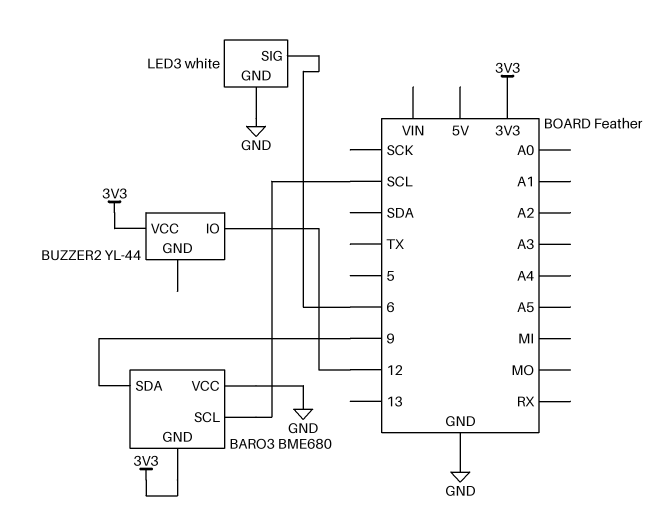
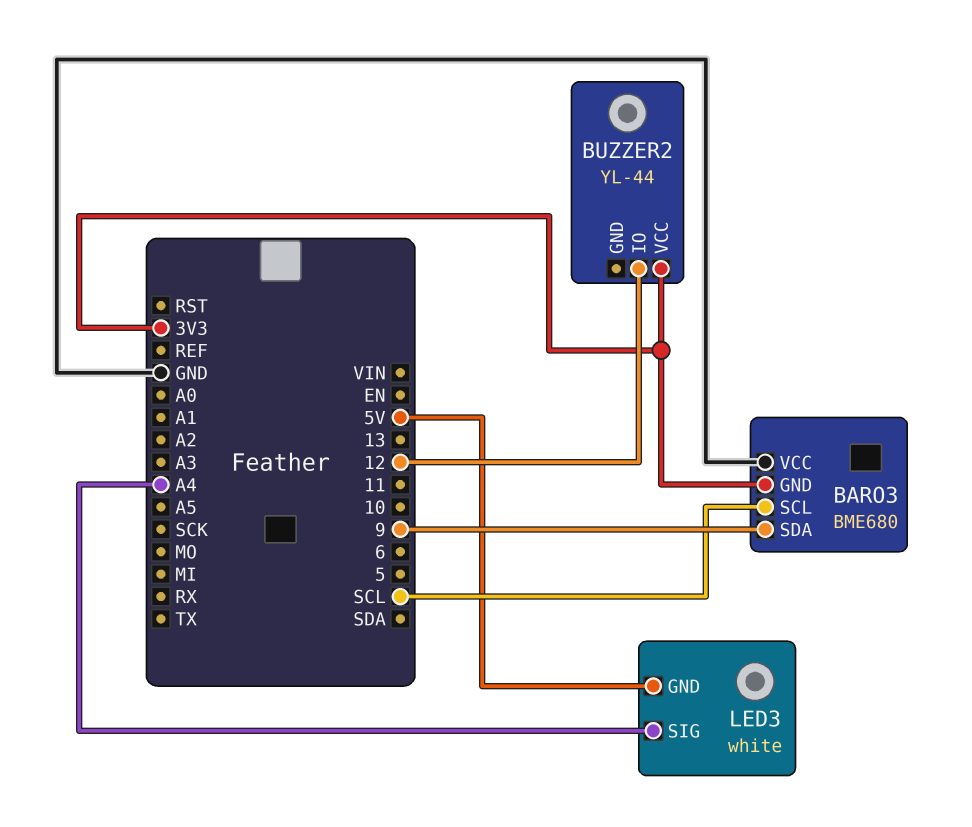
LED3 pin GND: GND -> 5V
LED3 pin SIG: 6 -> A4

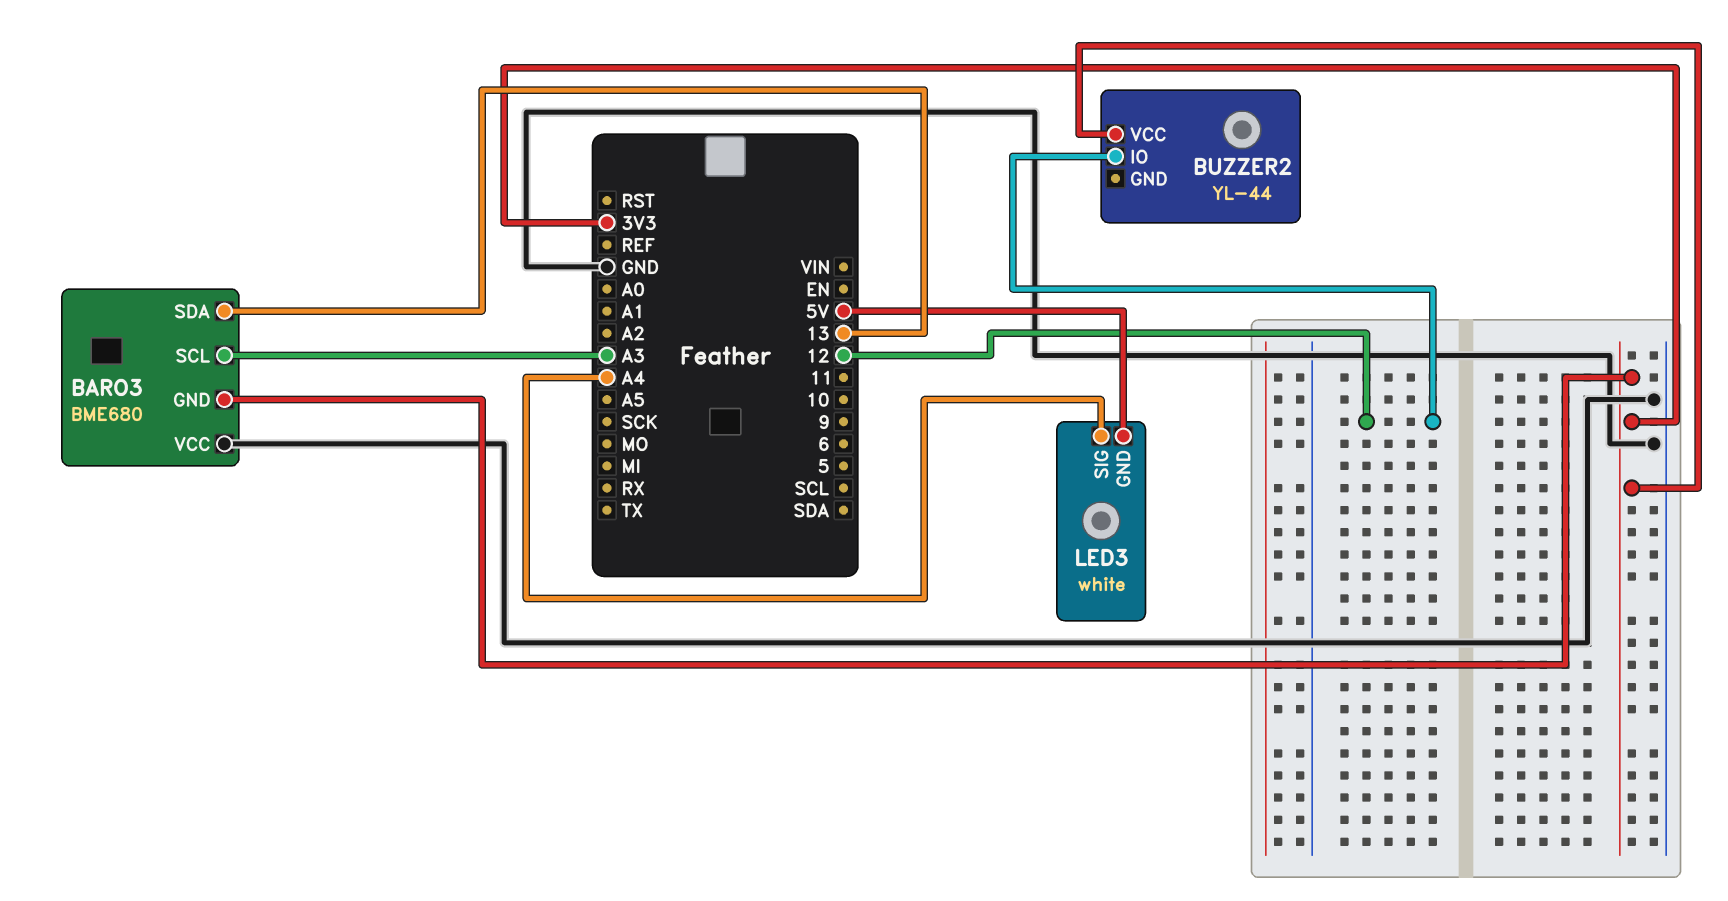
BARO3 pin SCL: SCL -> A3
BARO3 pin SDA: 9 -> 13

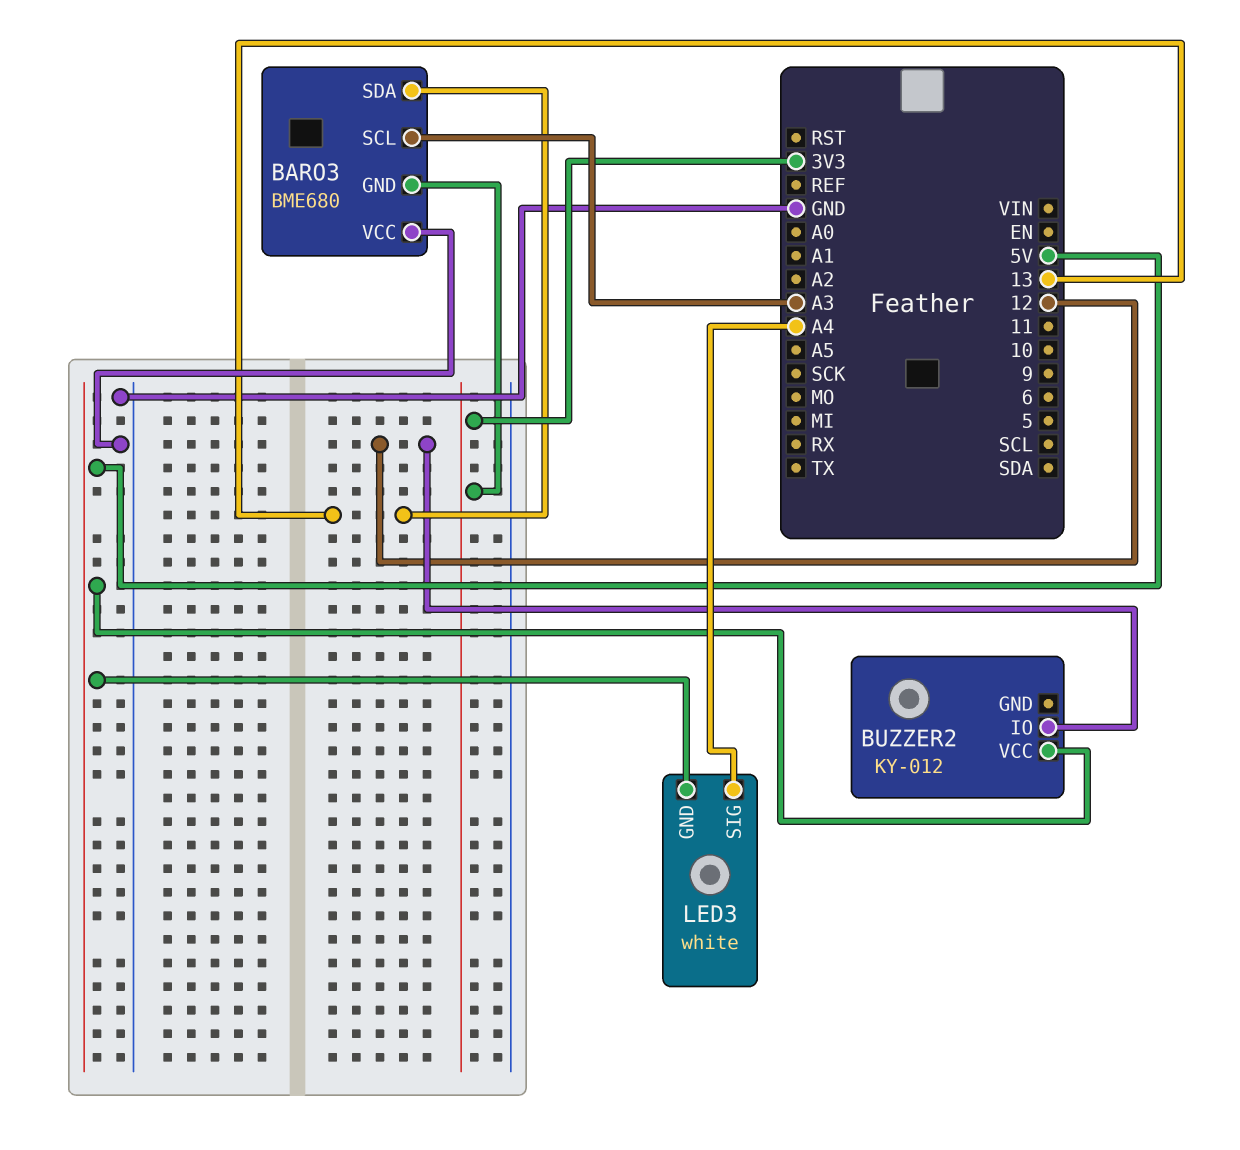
BUZZER2: YL-44 -> KY-012
BUZZER2 pin VCC: 3V3 -> 5V

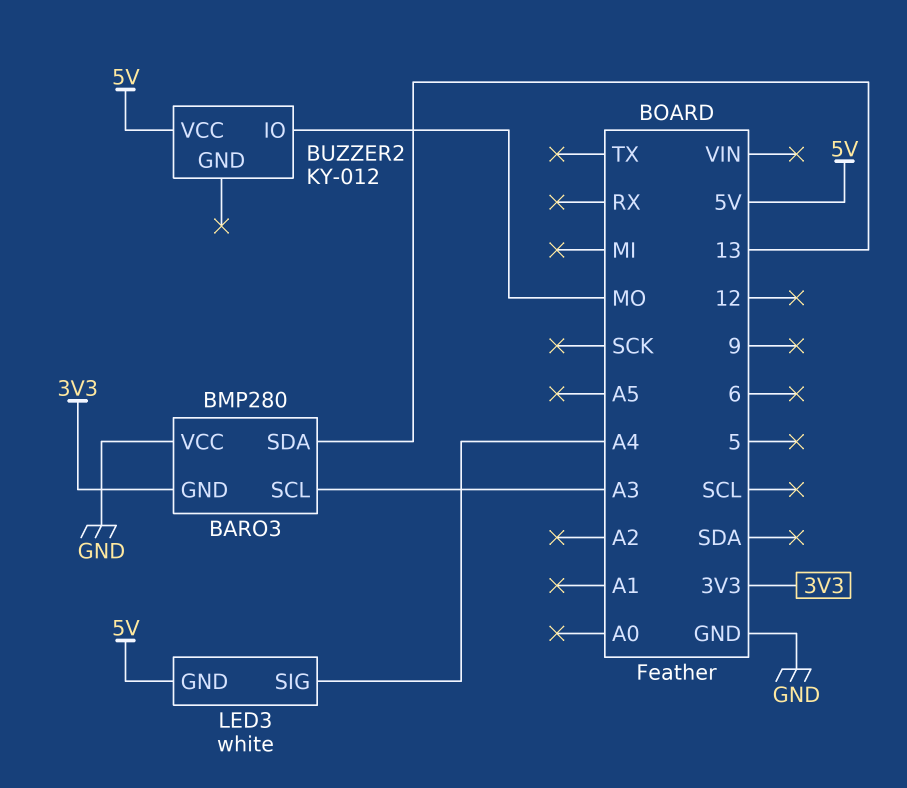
BARO3: BME680 -> BMP280
BUZZER2 pin IO: 12 -> MO

